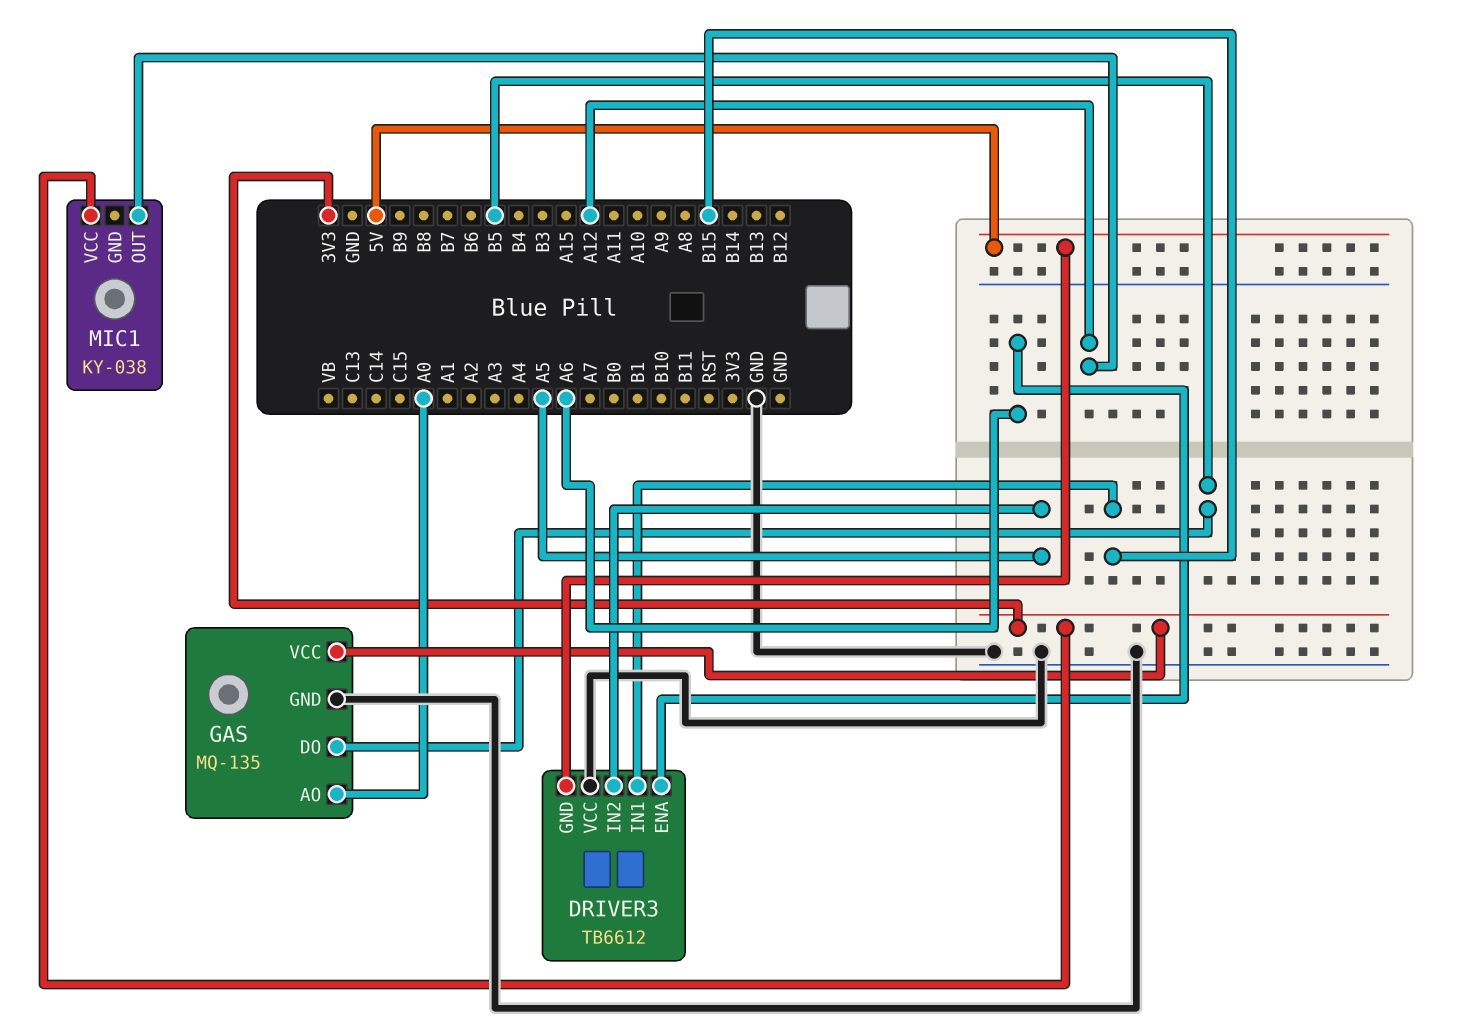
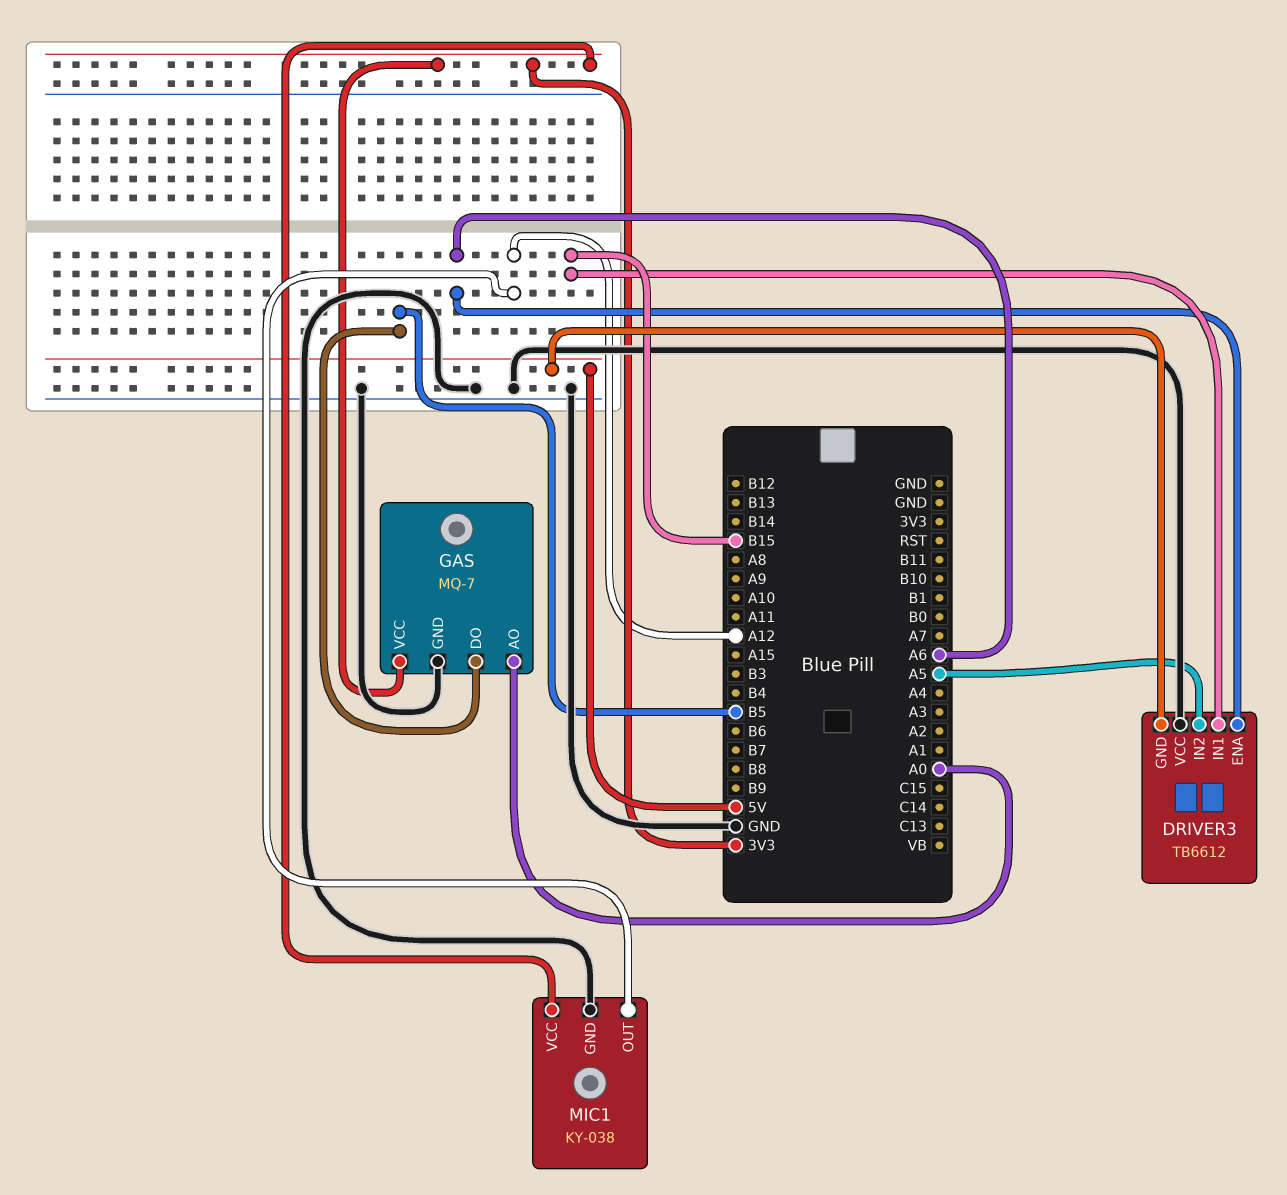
GAS: MQ-135 -> MQ-7
MIC1 pin GND: none -> GND

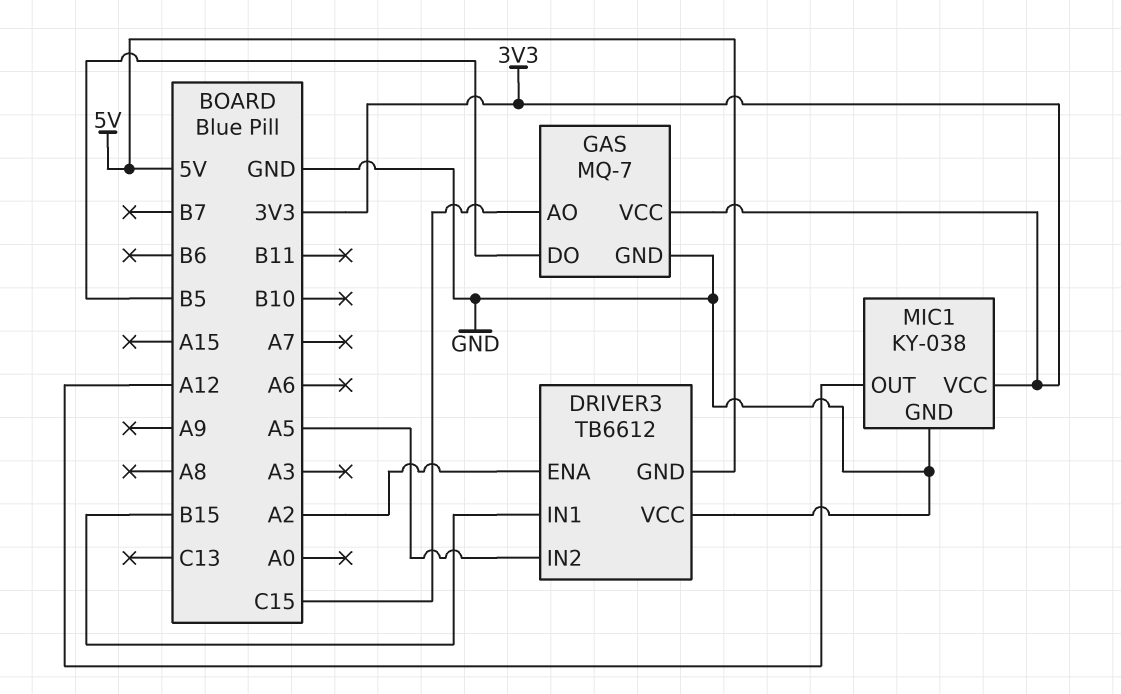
DRIVER3 pin ENA: A6 -> A2
GAS pin AO: A0 -> C15

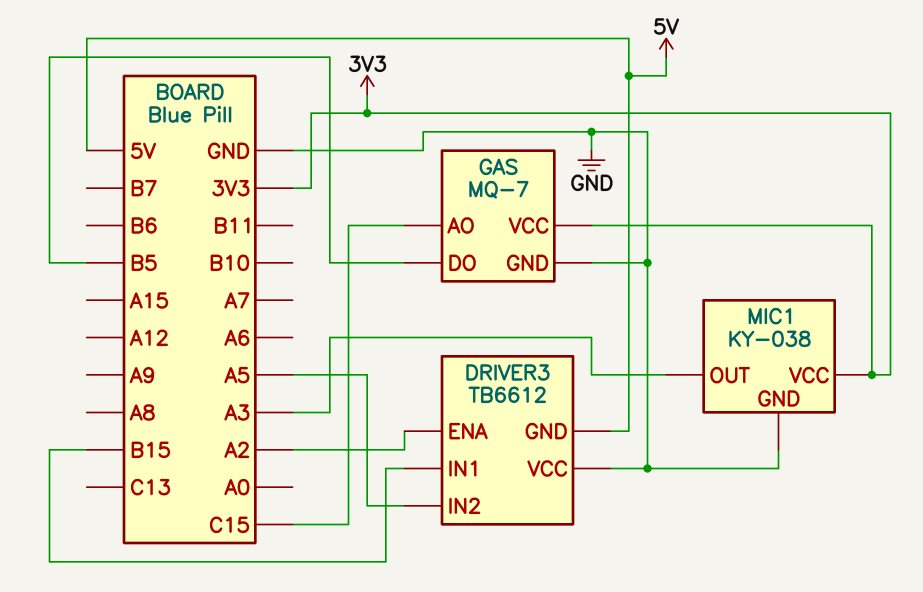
MIC1 pin OUT: A12 -> A3

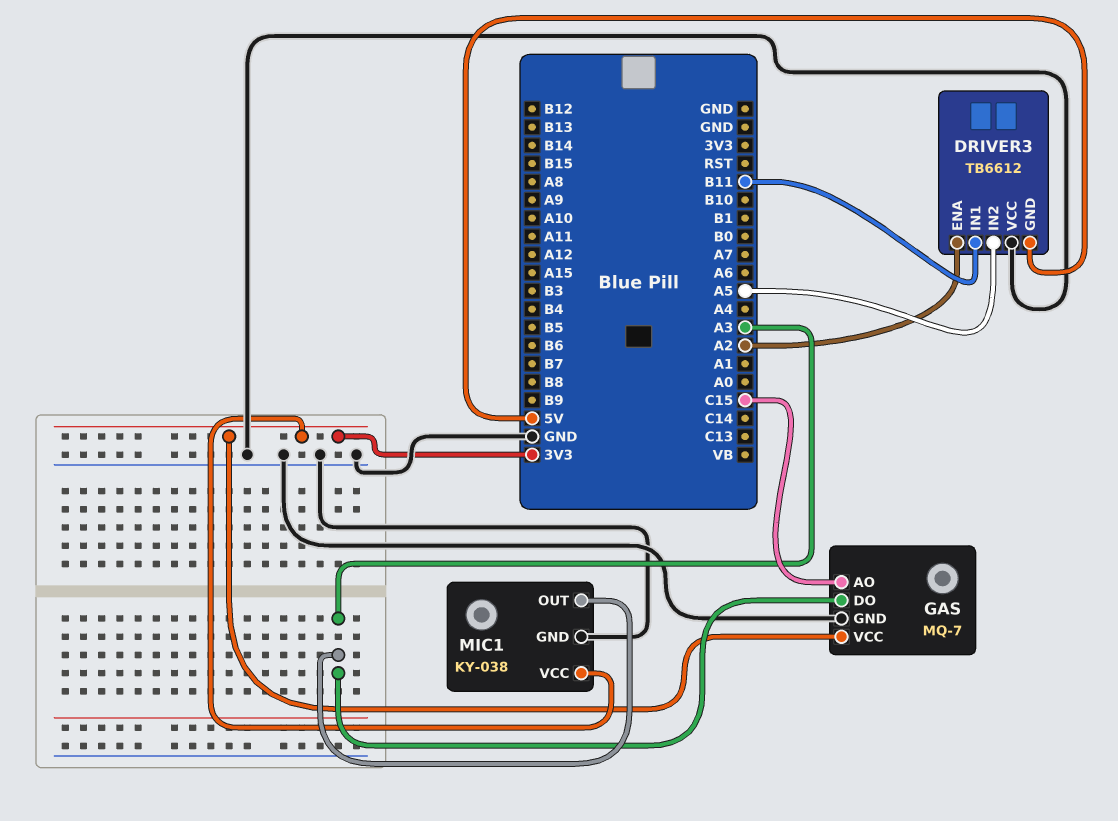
DRIVER3 pin IN1: B15 -> B11
GAS pin DO: B5 -> A3

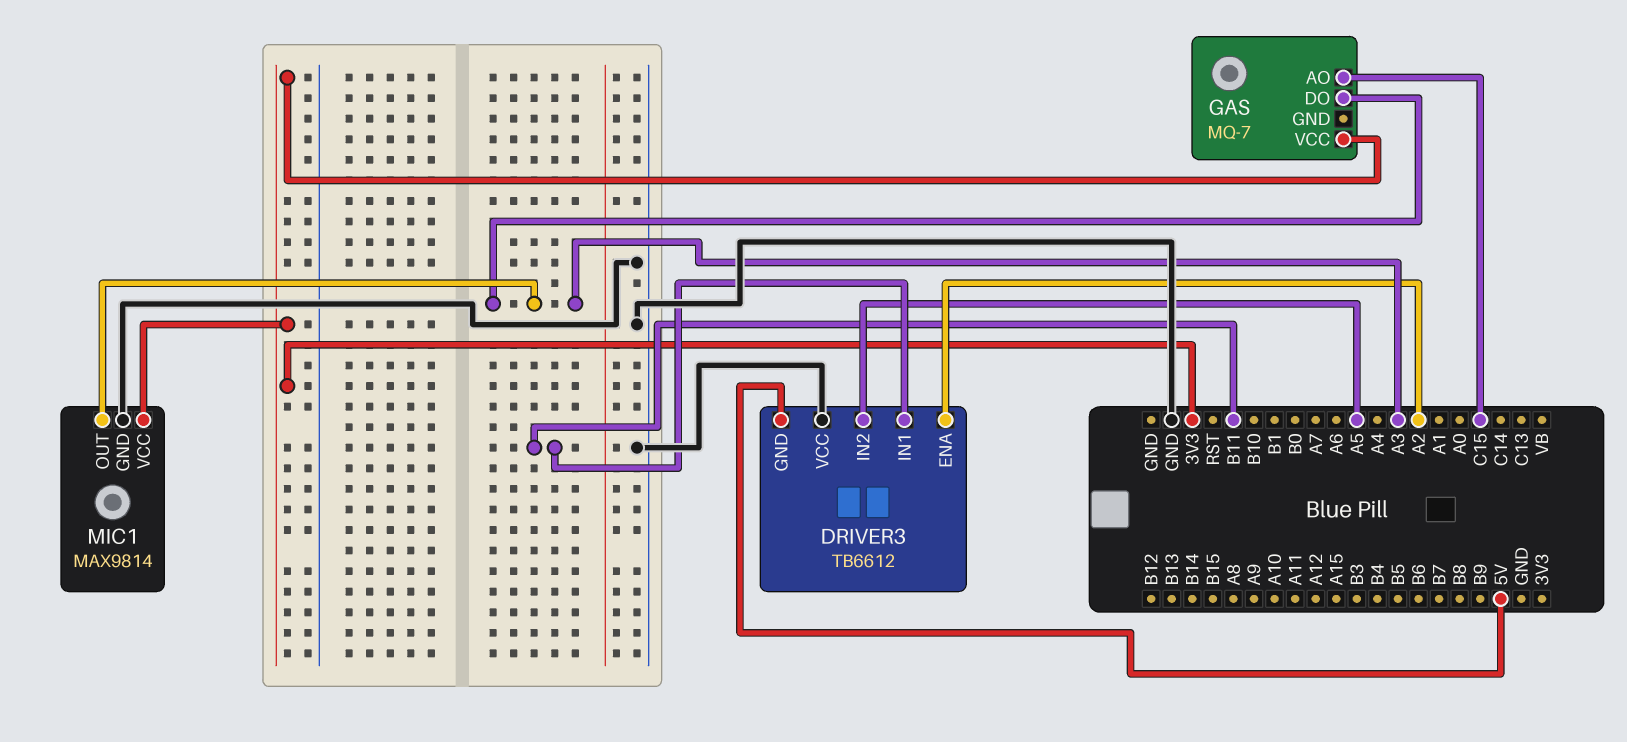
GAS pin GND: GND -> none
MIC1: KY-038 -> MAX9814

